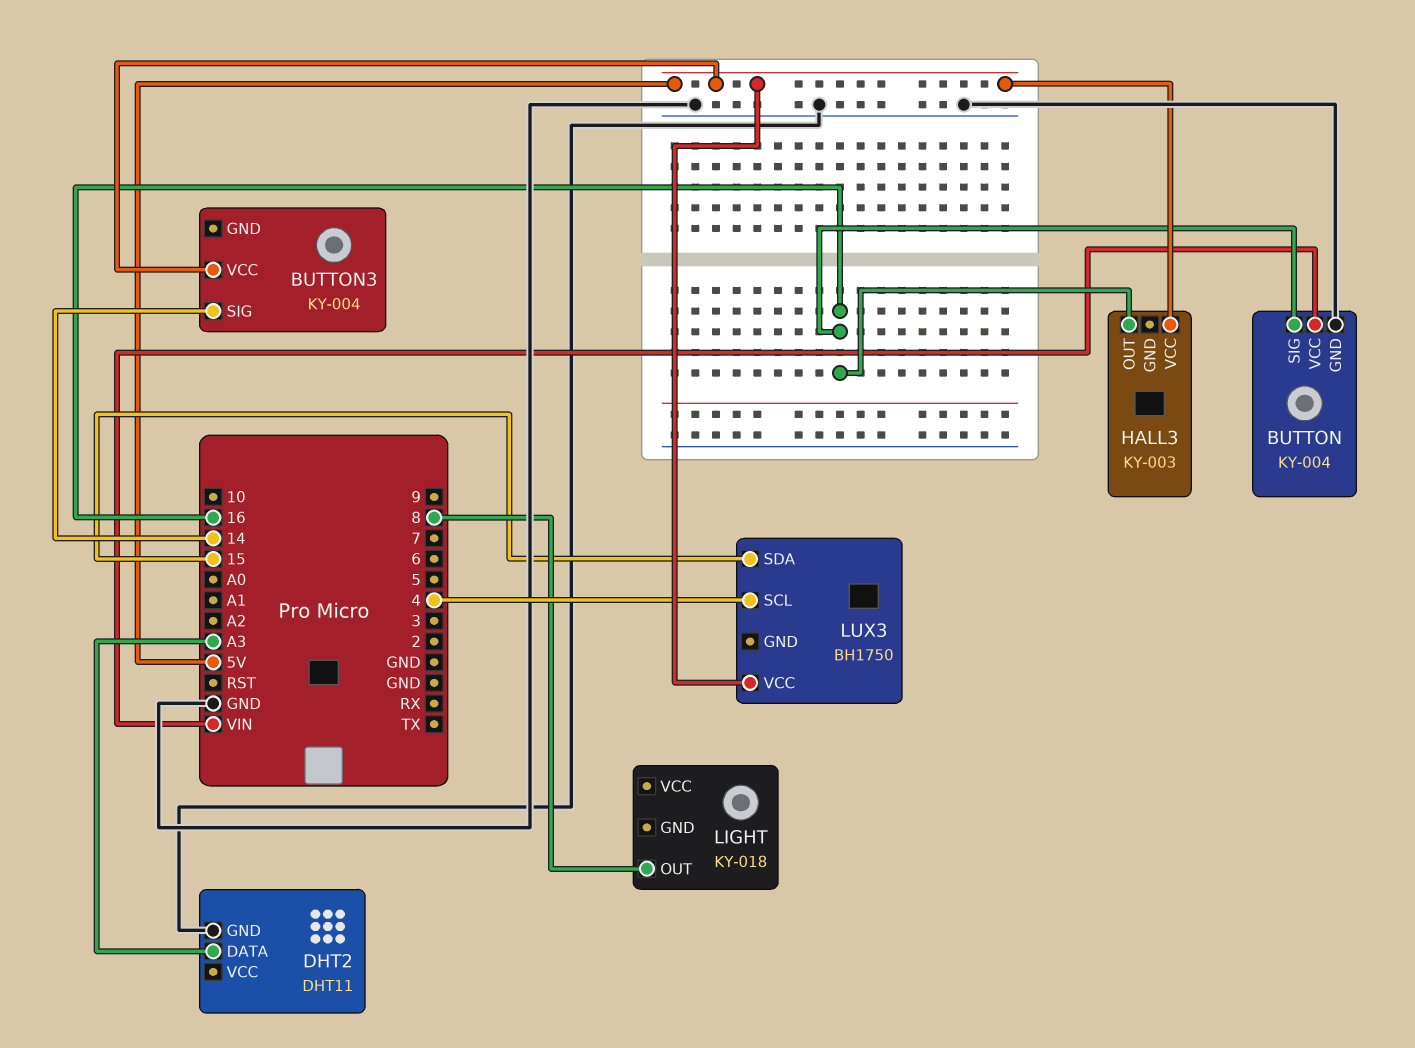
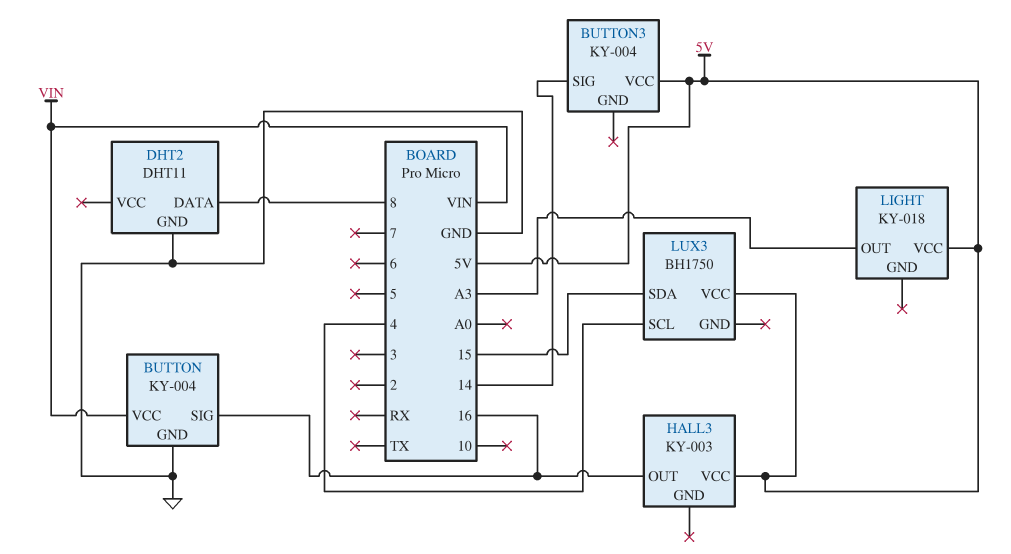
DHT2 pin DATA: A3 -> 8
LIGHT pin OUT: 8 -> A3
LIGHT pin VCC: none -> 5V

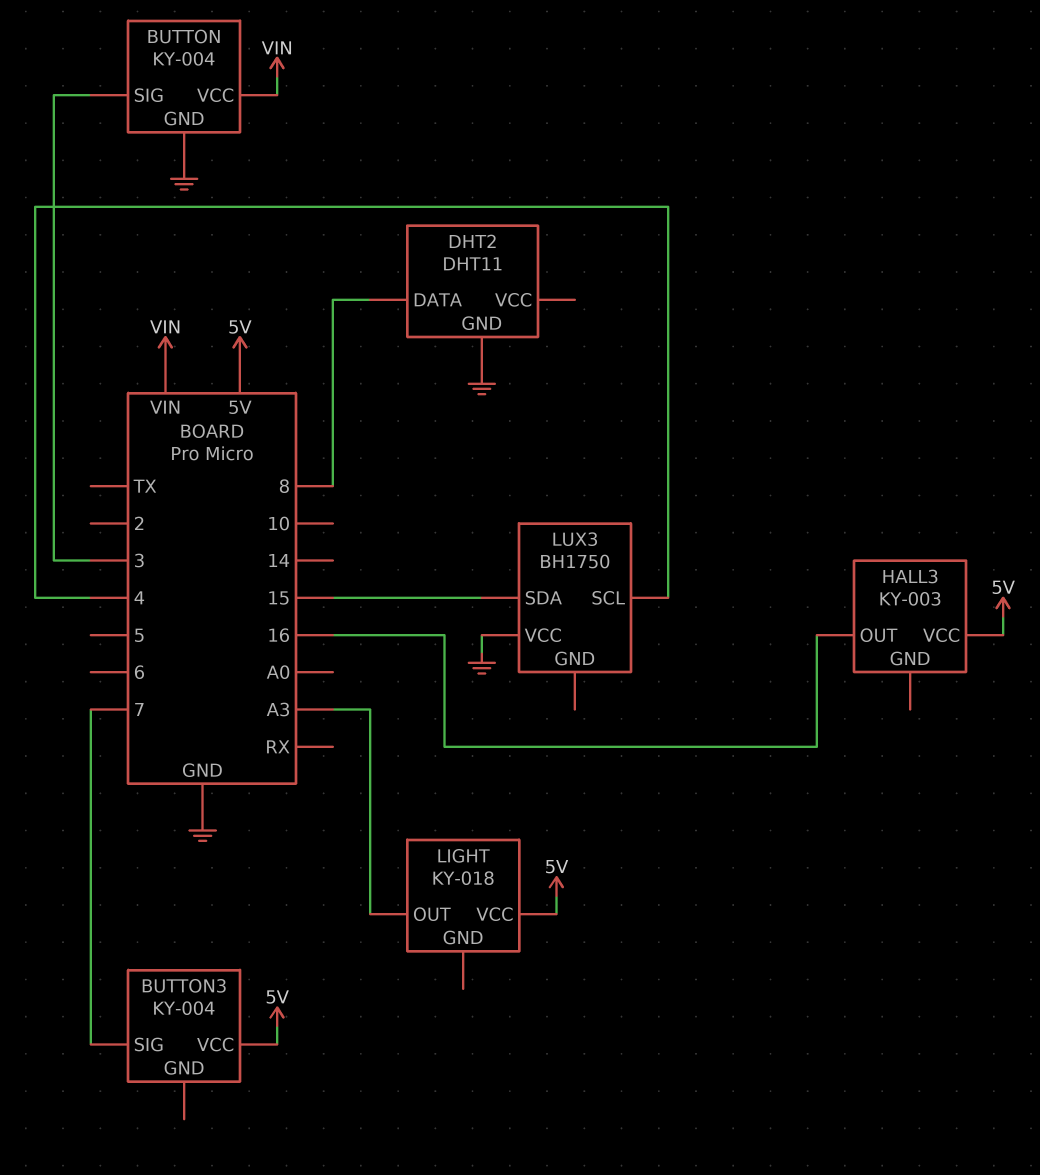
BUTTON pin SIG: 16 -> 3
BUTTON3 pin SIG: 14 -> 7
LUX3 pin VCC: 5V -> GND

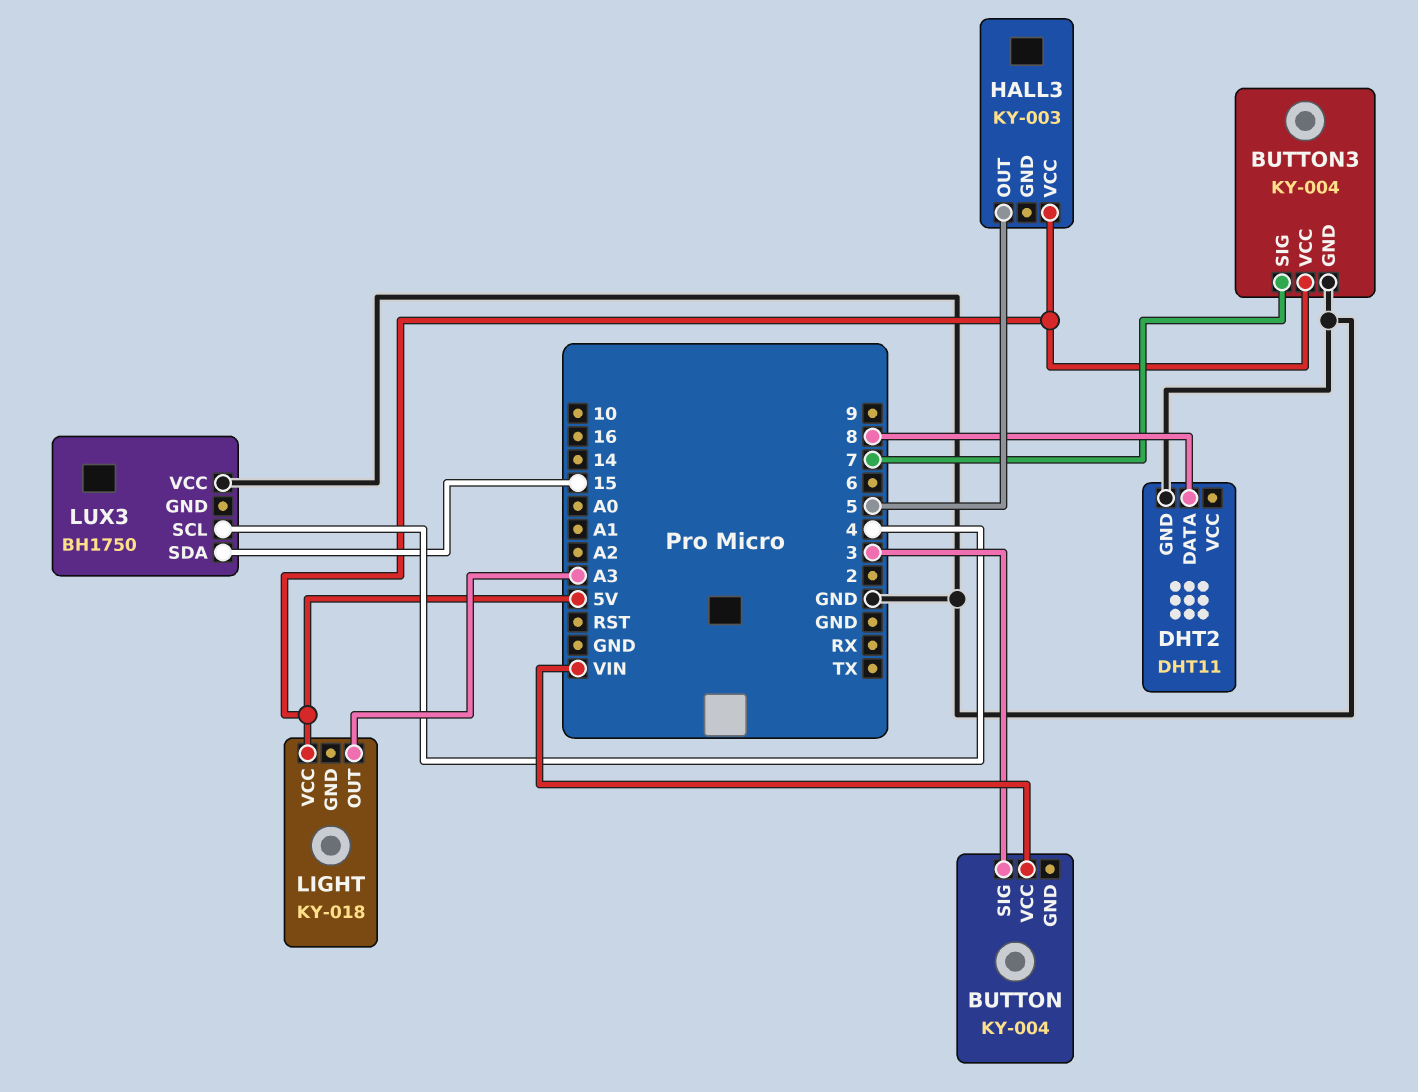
BUTTON pin GND: GND -> none
BUTTON3 pin GND: none -> GND
HALL3 pin OUT: 16 -> 5

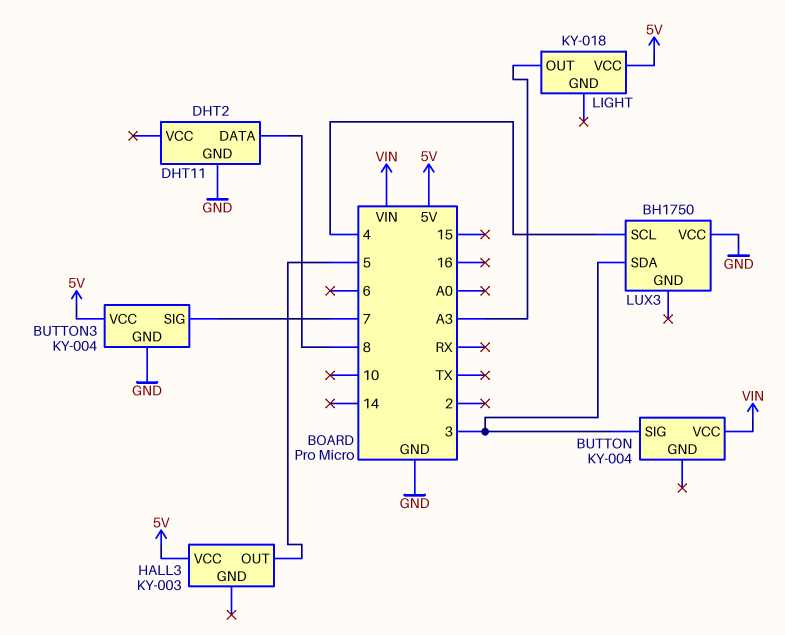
LUX3 pin SDA: 15 -> 3

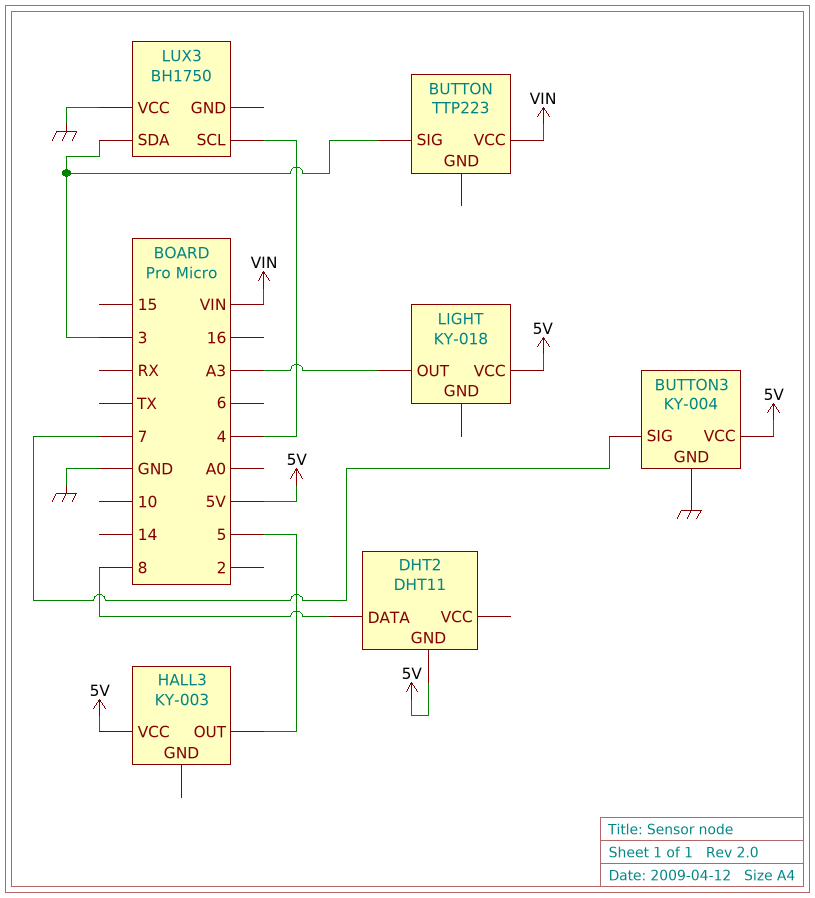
BUTTON: KY-004 -> TTP223
DHT2 pin GND: GND -> 5V

